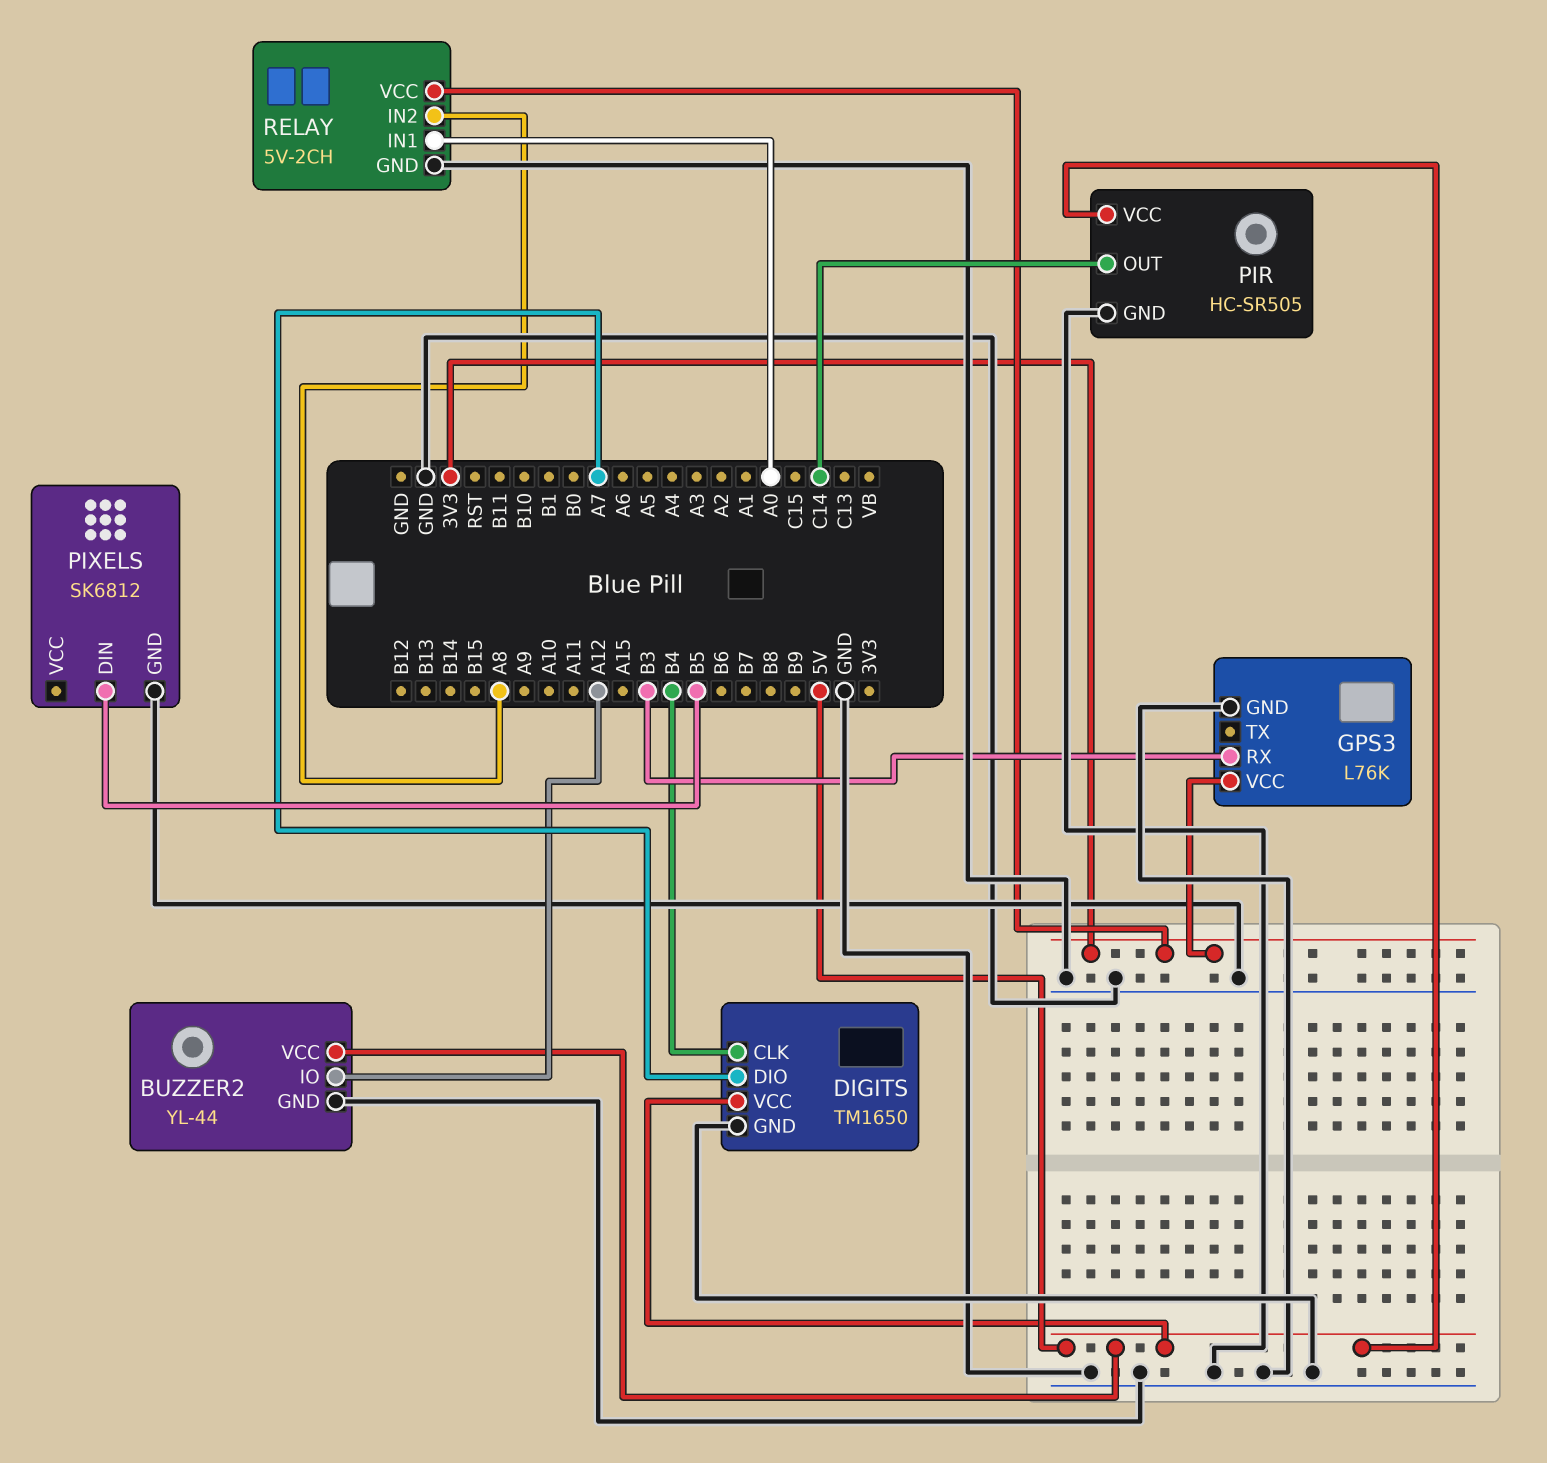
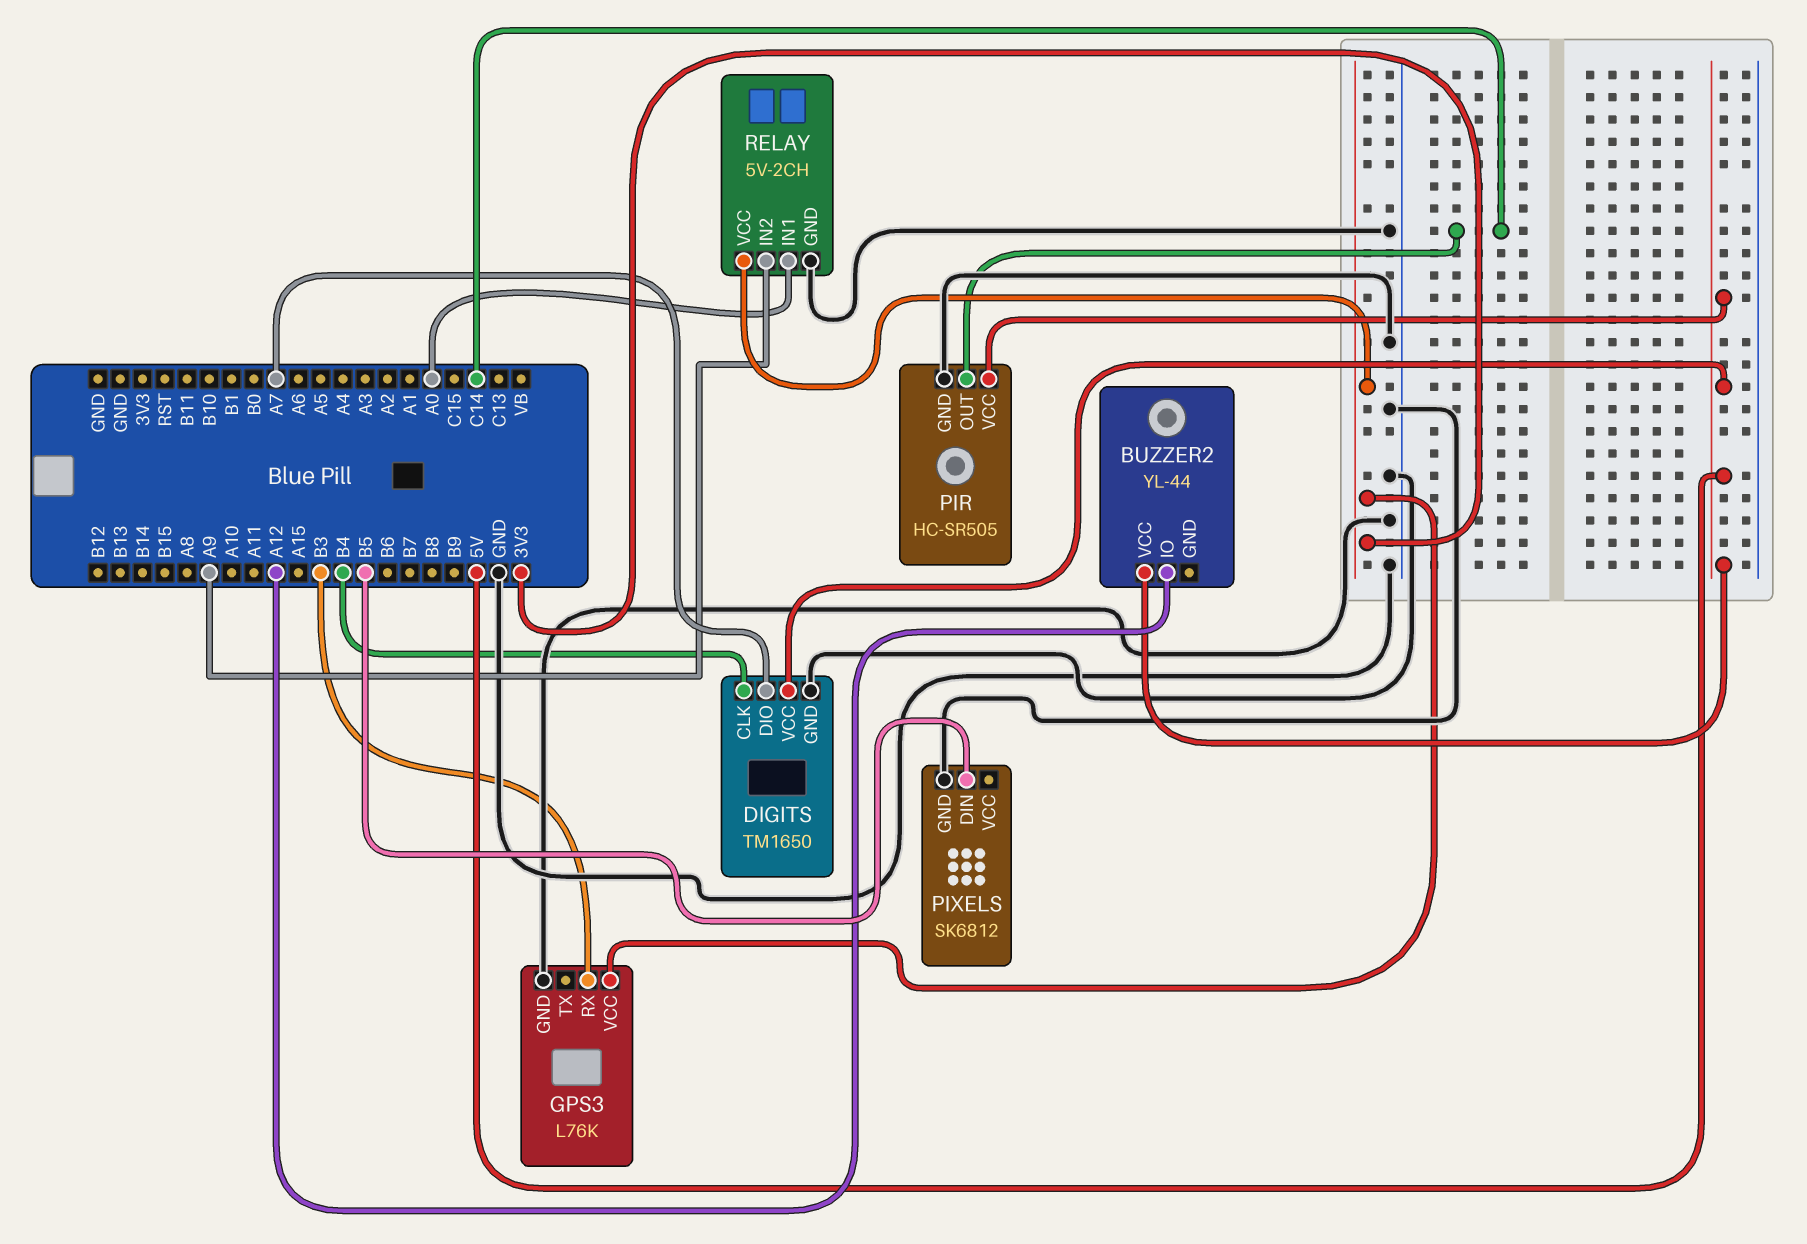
BUZZER2 pin GND: GND -> none
RELAY pin IN2: A8 -> A9

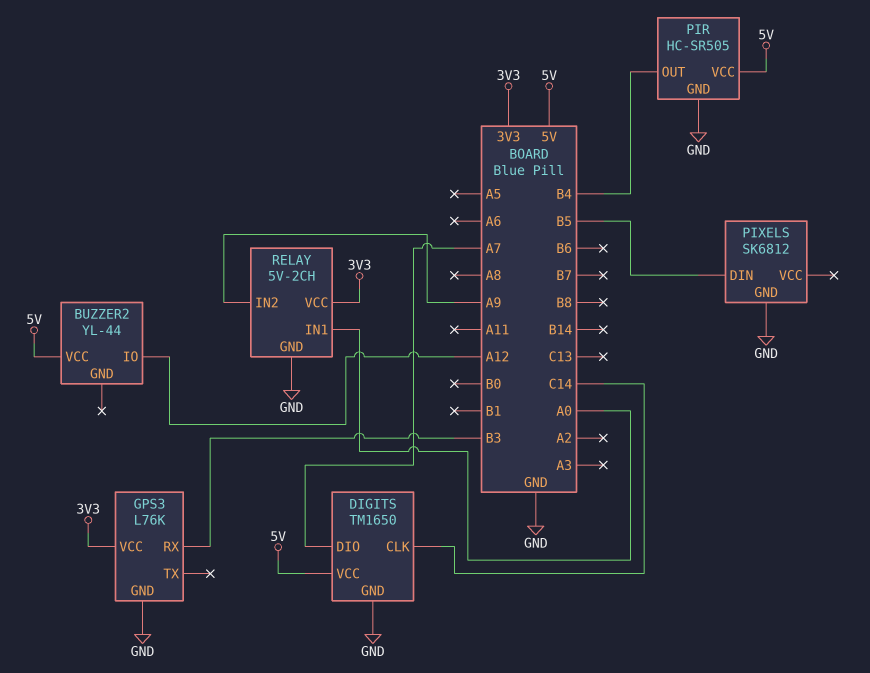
DIGITS pin CLK: B4 -> C14
PIR pin OUT: C14 -> B4

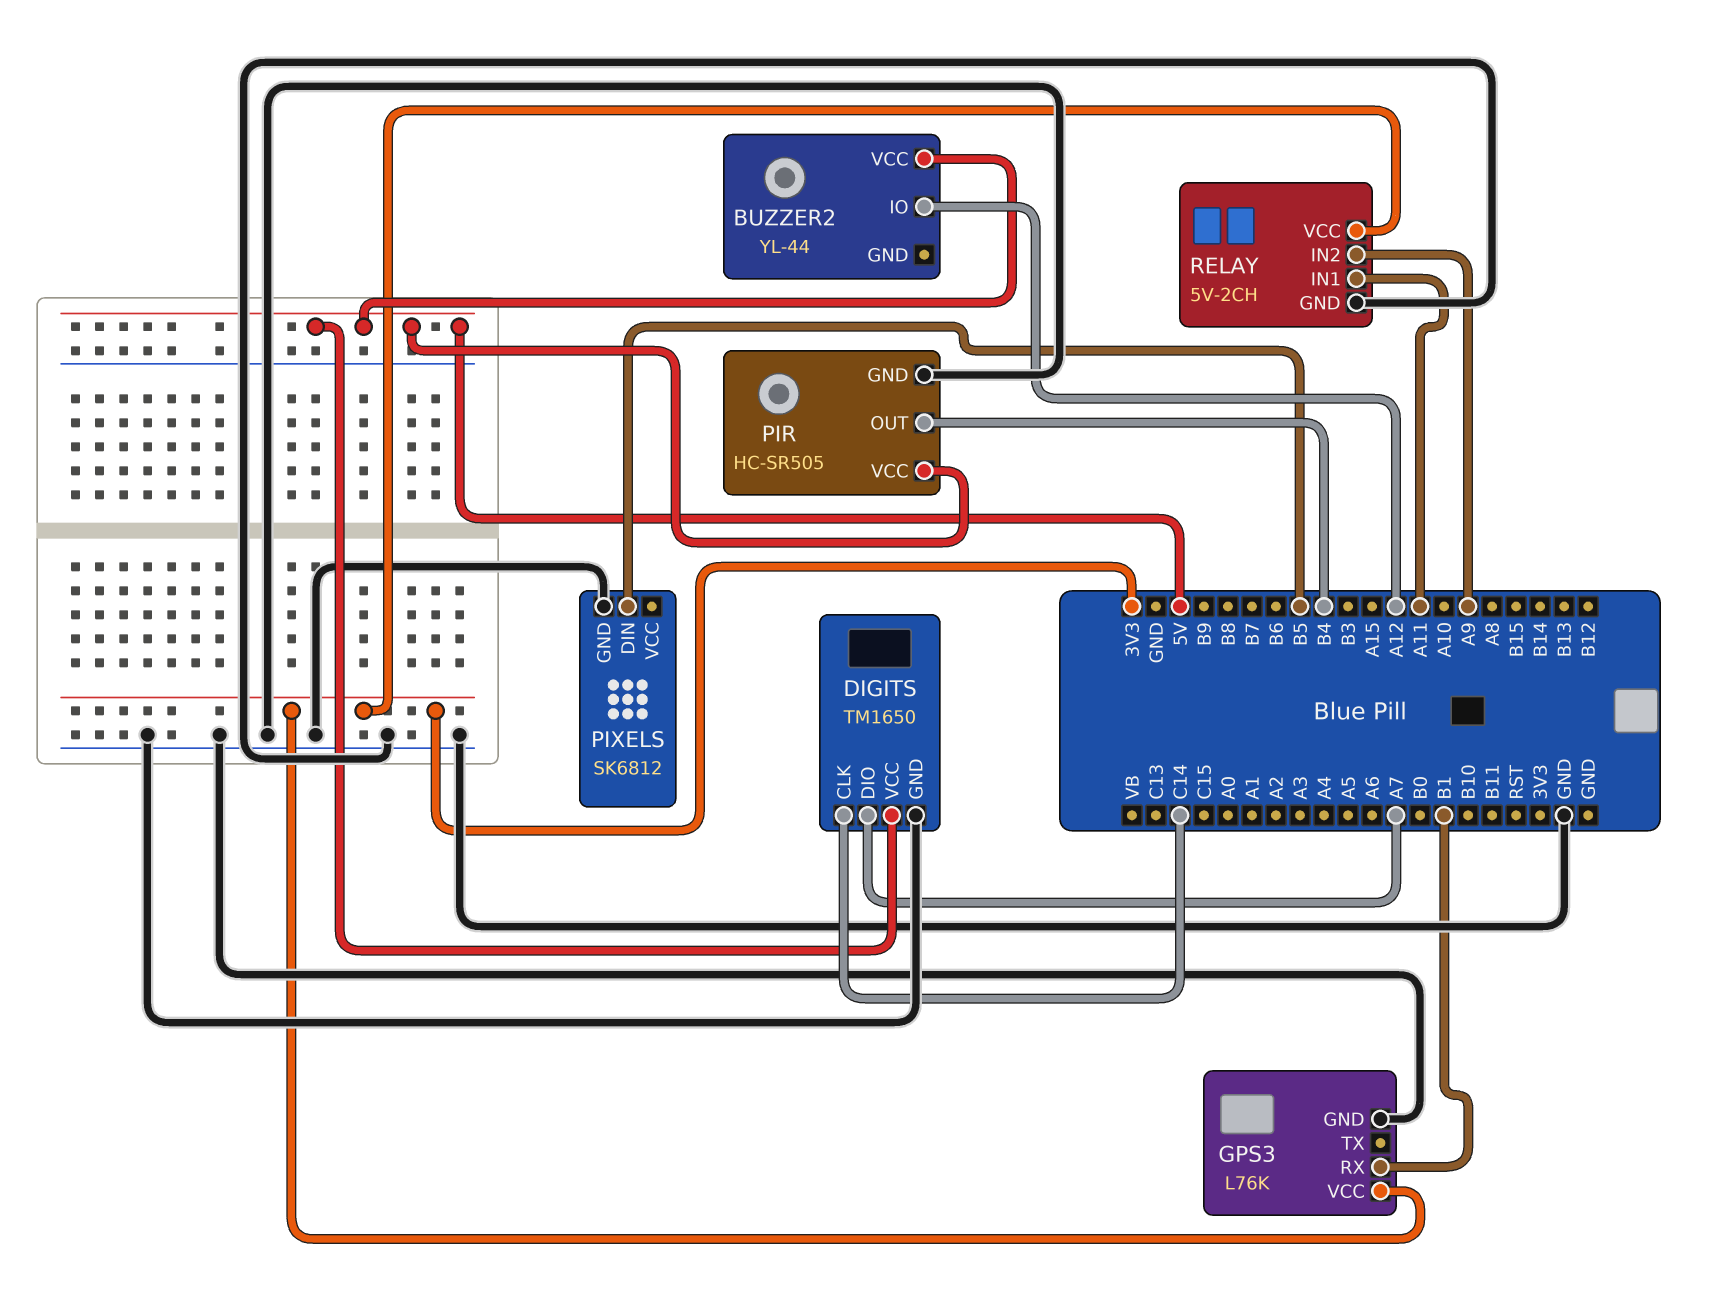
GPS3 pin RX: B3 -> B1
RELAY pin IN1: A0 -> A11

